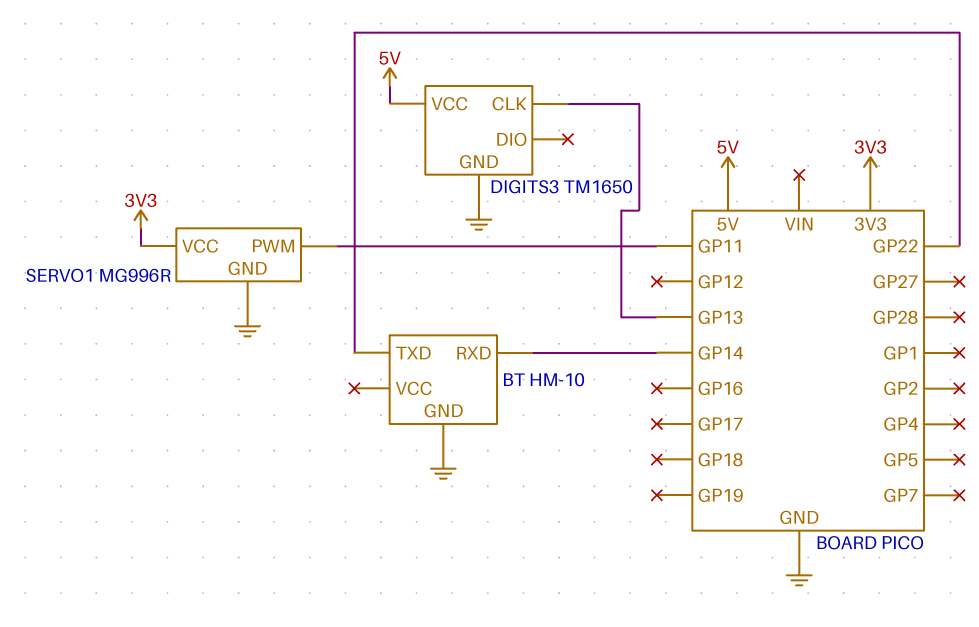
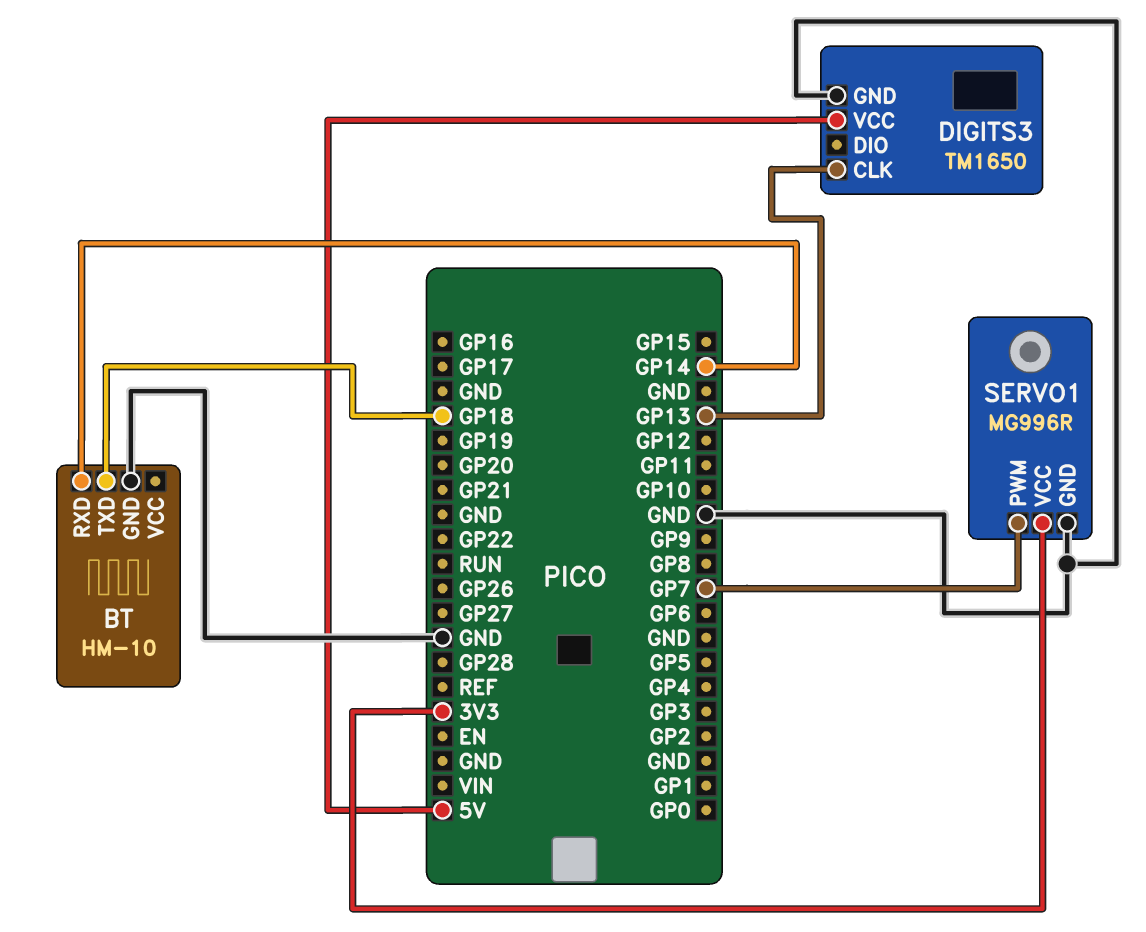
BT pin TXD: GP22 -> GP18
SERVO1 pin PWM: GP11 -> GP7

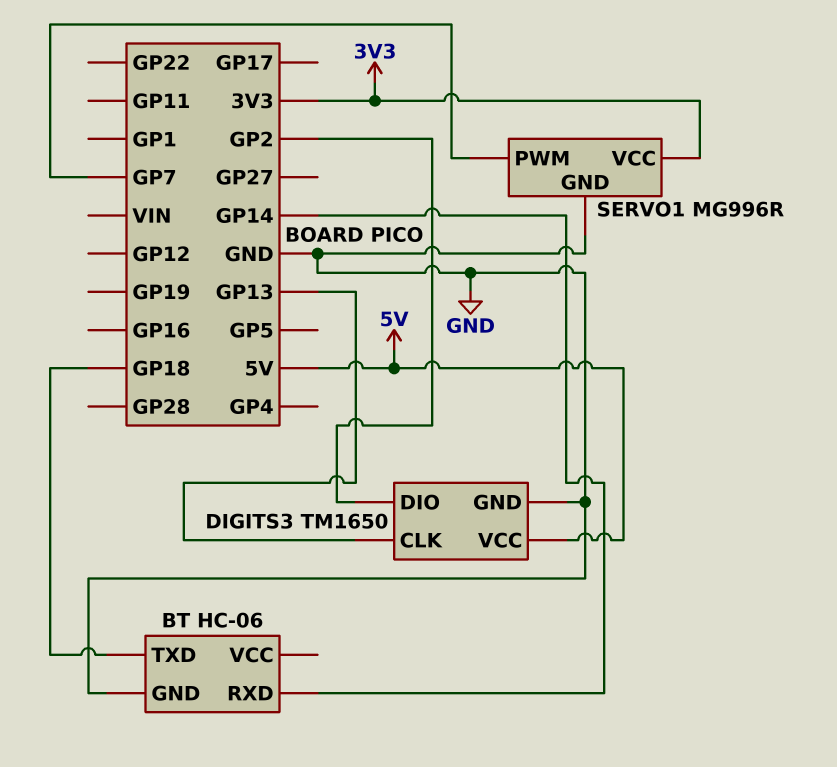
BT: HM-10 -> HC-06
DIGITS3 pin DIO: none -> GP2

